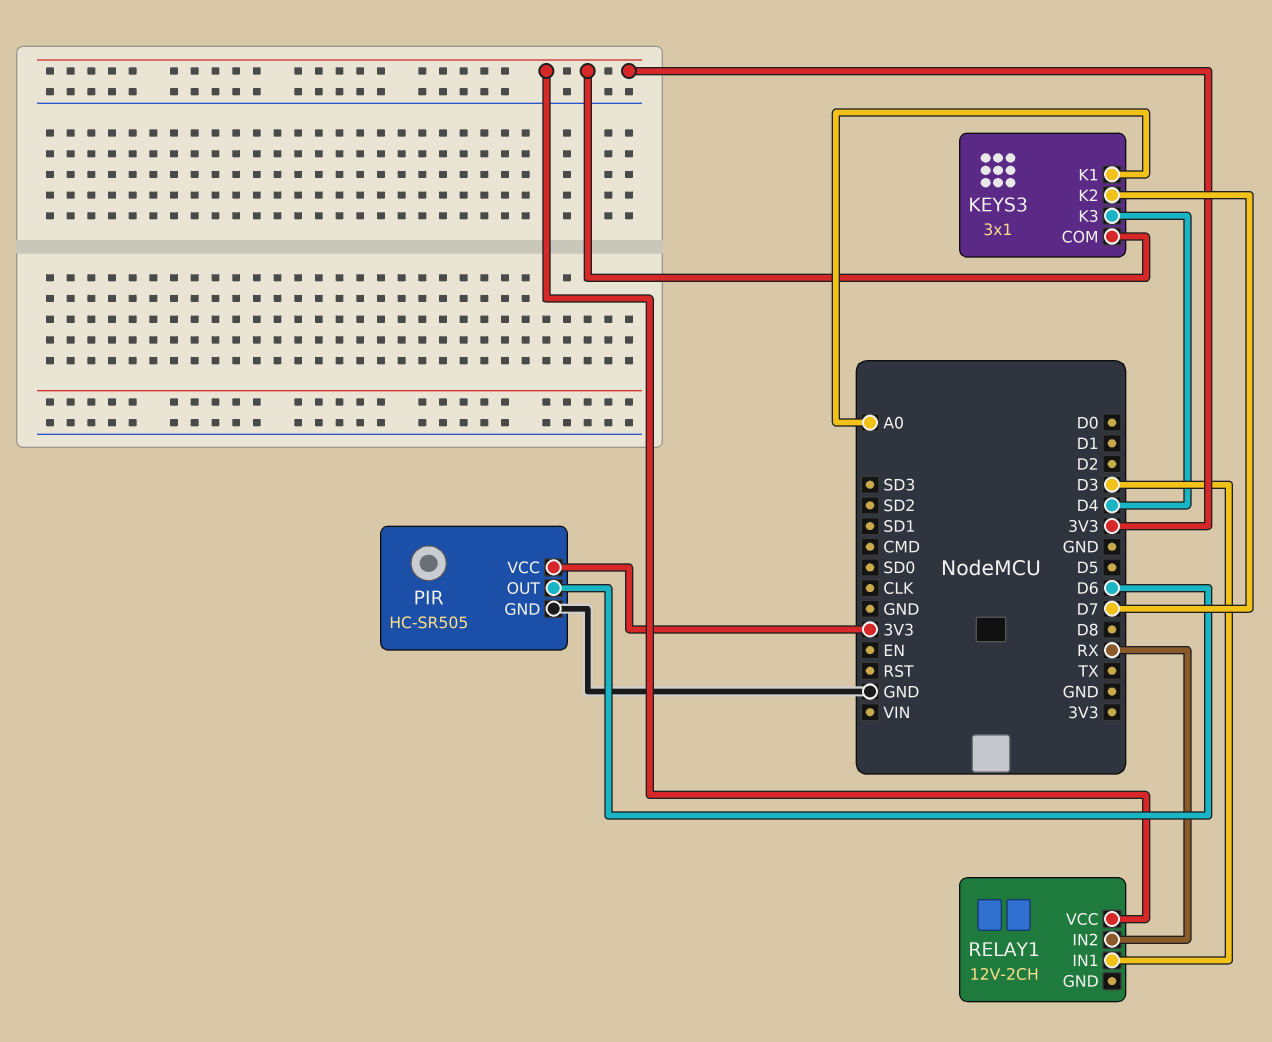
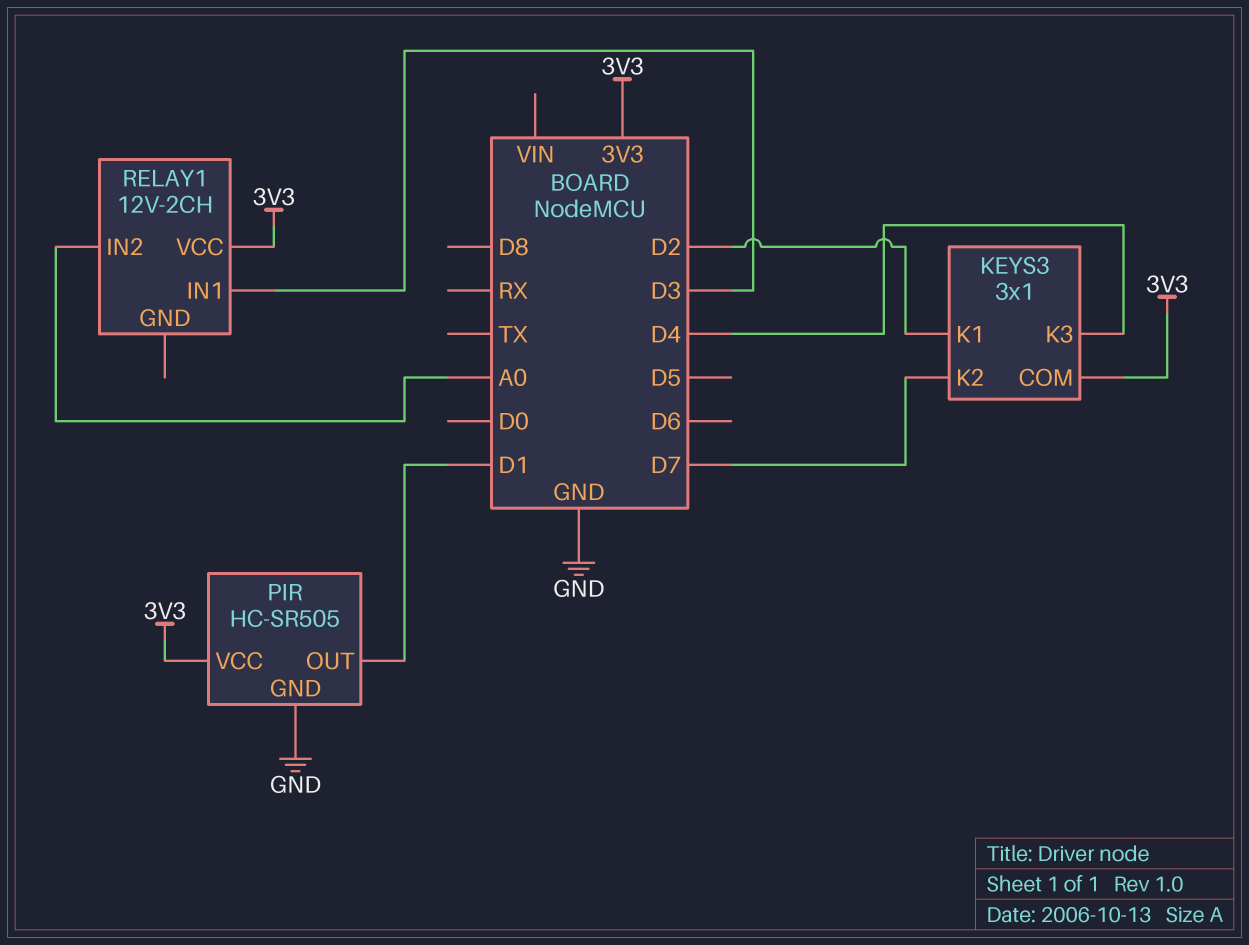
KEYS3 pin K1: A0 -> D2
PIR pin OUT: D6 -> D1
RELAY1 pin IN2: RX -> A0

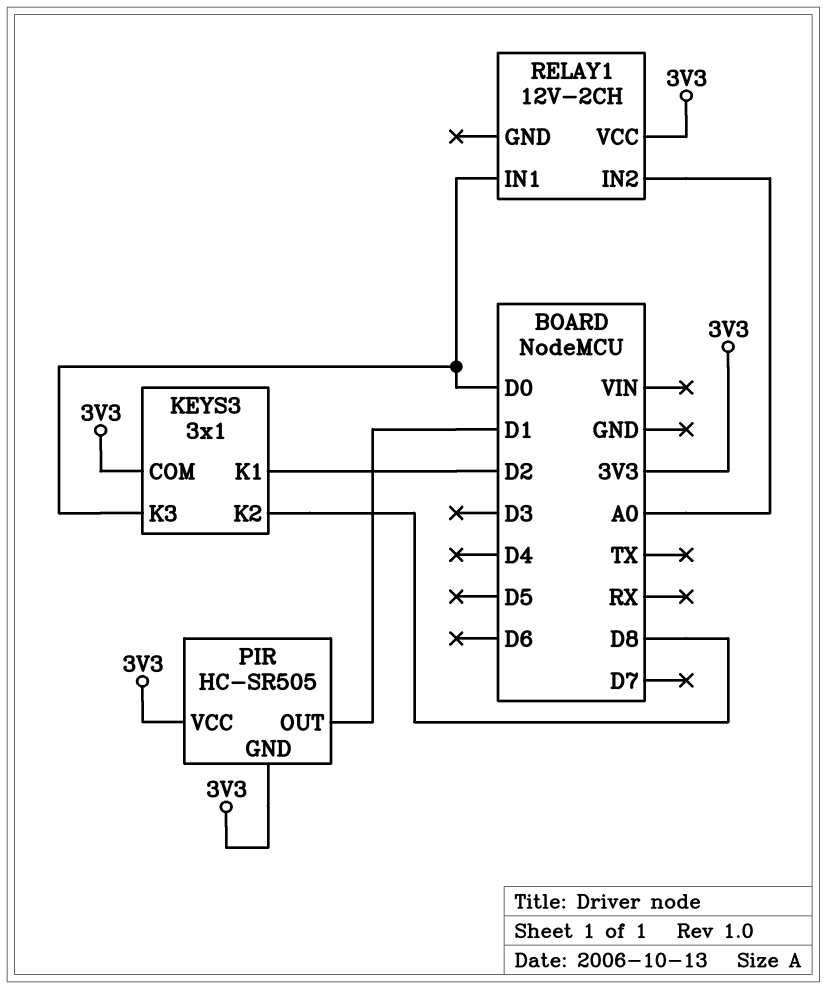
KEYS3 pin K2: D7 -> D8
KEYS3 pin K3: D4 -> D0
PIR pin GND: GND -> 3V3
RELAY1 pin IN1: D3 -> D0

